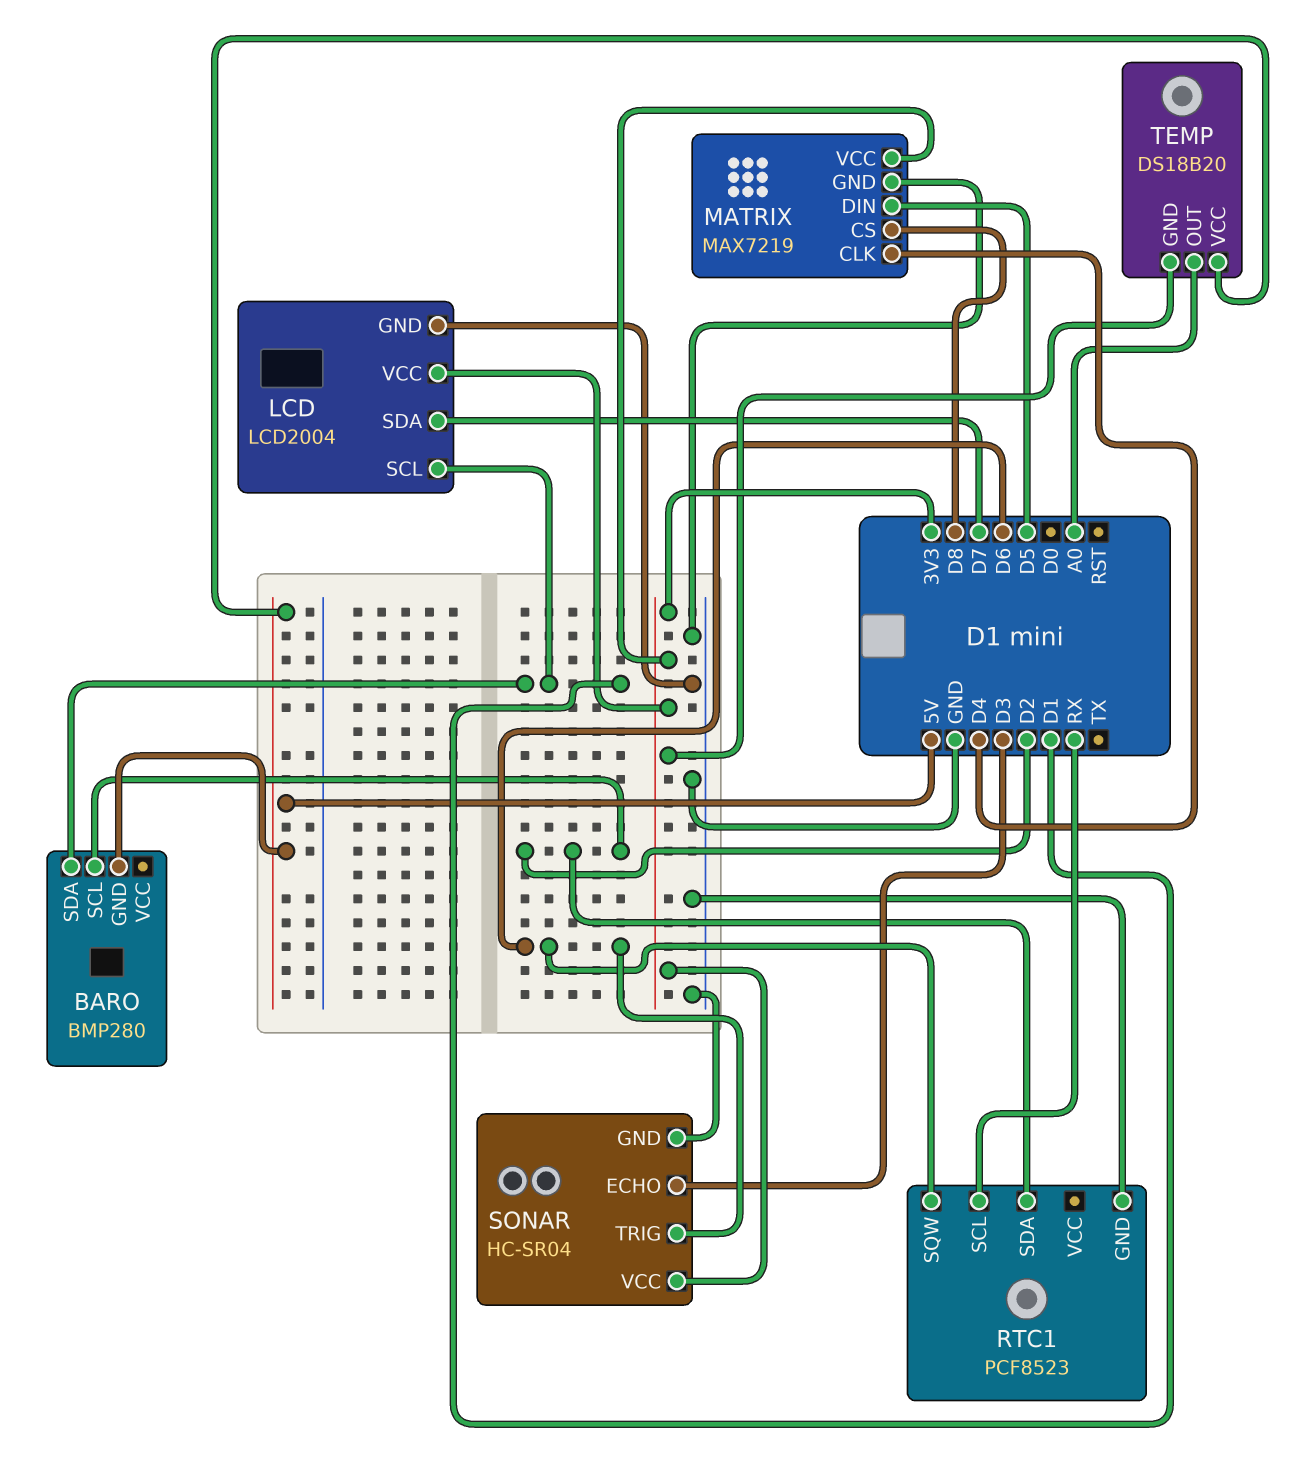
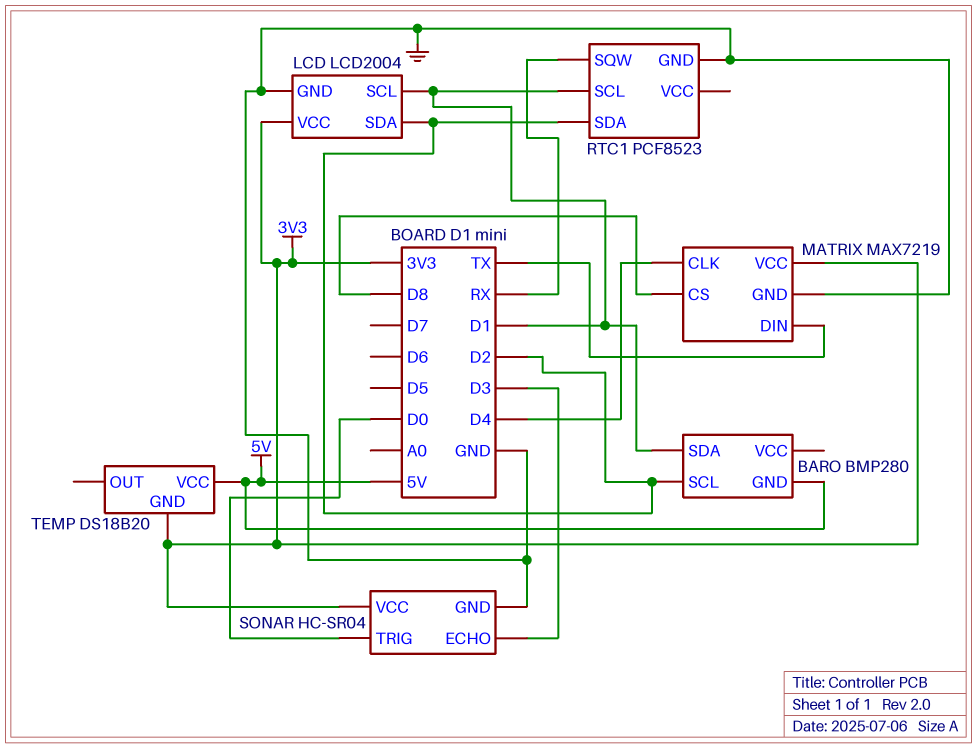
LCD pin SDA: D7 -> D2
MATRIX pin DIN: D5 -> TX
RTC1 pin SCL: RX -> D1
RTC1 pin SQW: D6 -> RX
SONAR pin TRIG: D6 -> D0
TEMP pin OUT: A0 -> none

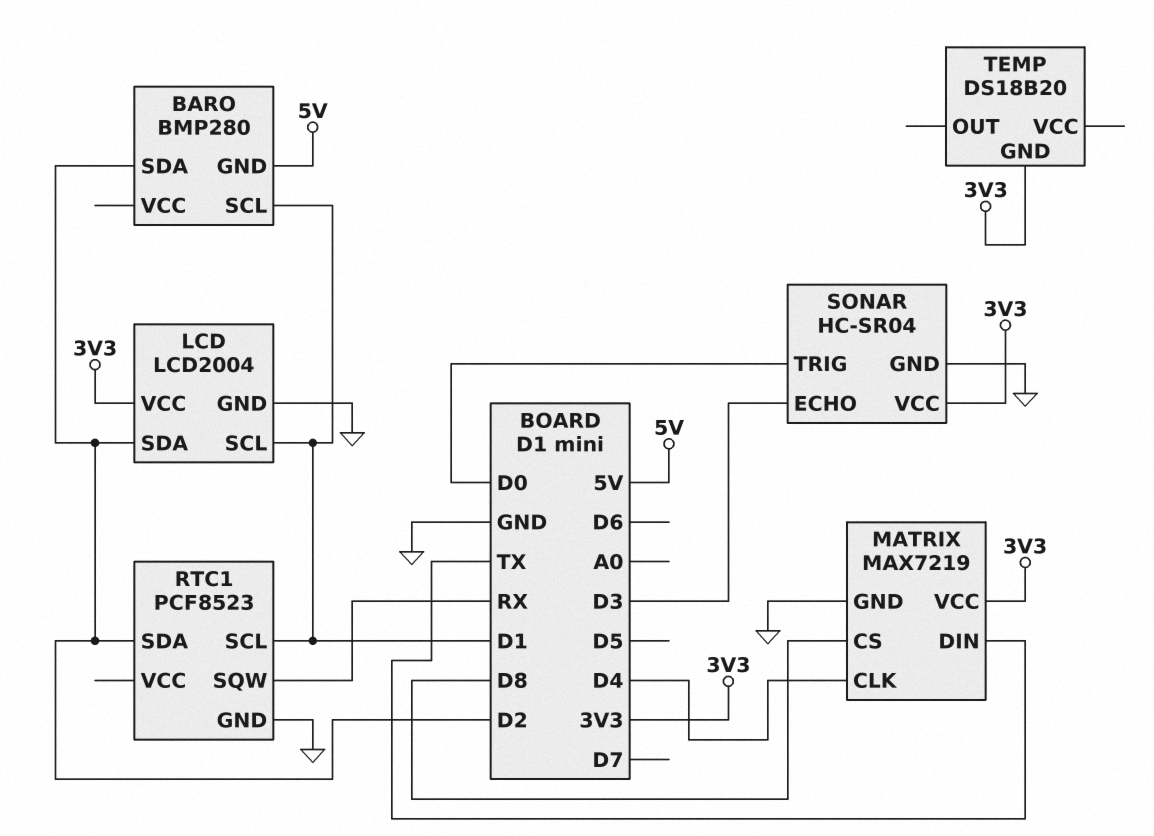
BARO pin SCL: D2 -> D1
BARO pin SDA: D1 -> D2
TEMP pin VCC: 5V -> none

